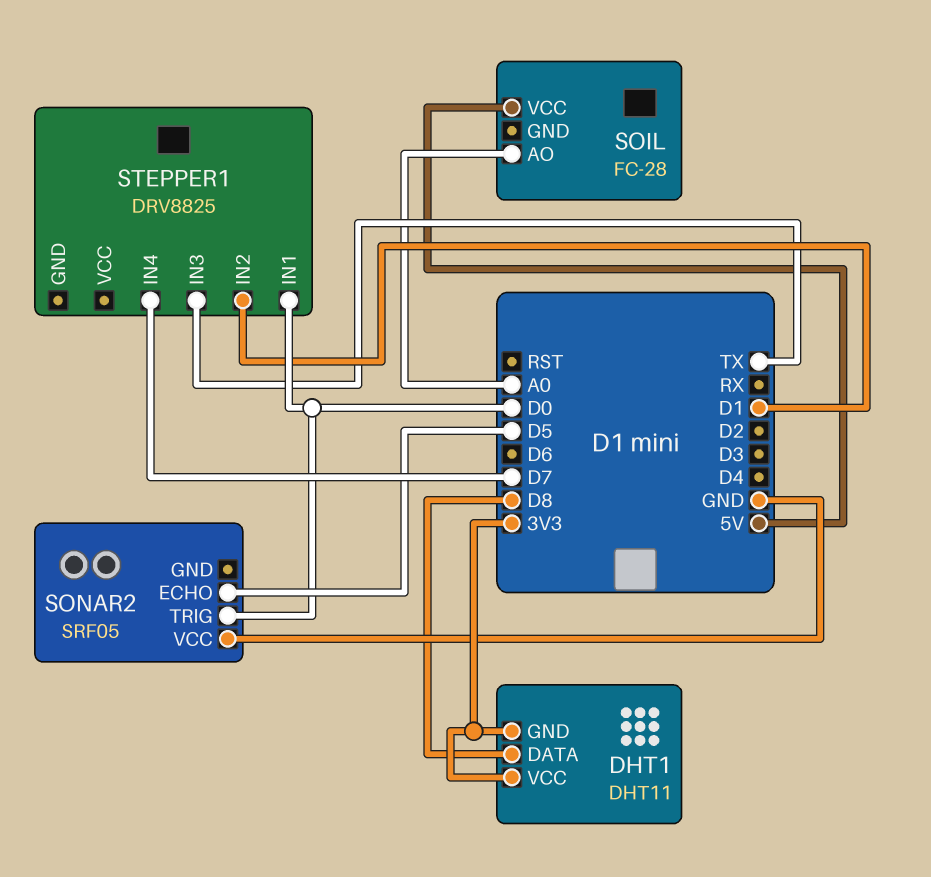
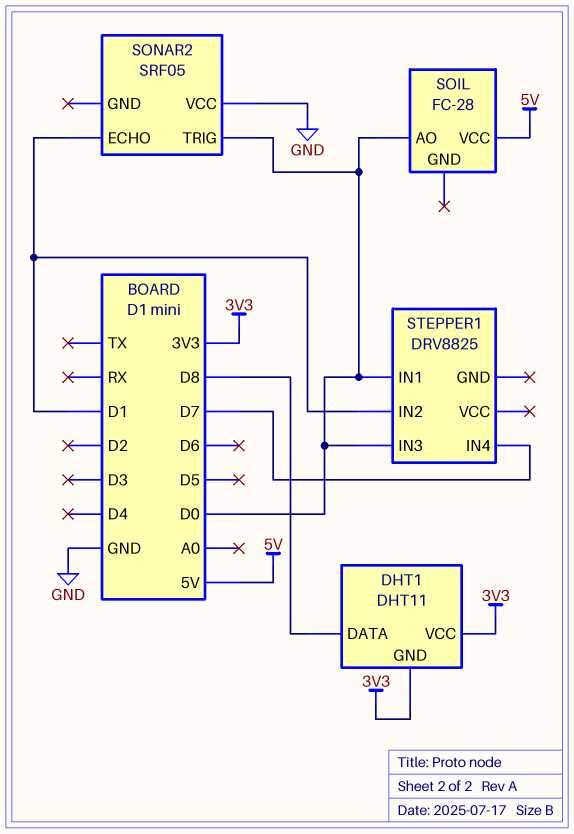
SOIL pin AO: A0 -> D0
SONAR2 pin ECHO: D5 -> D1
STEPPER1 pin IN3: TX -> D0

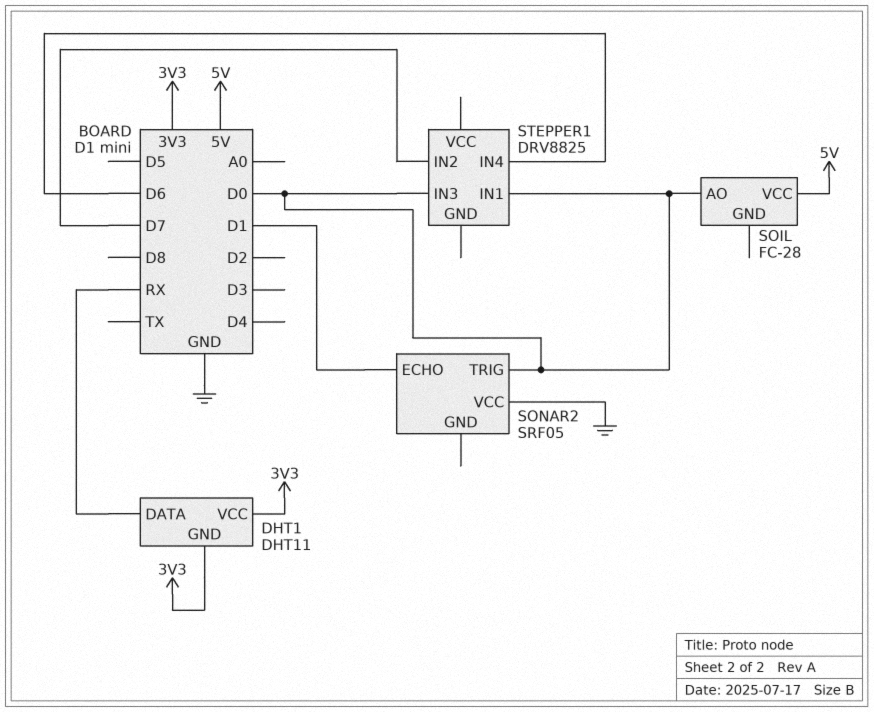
DHT1 pin DATA: D8 -> RX
STEPPER1 pin IN2: D1 -> D7
STEPPER1 pin IN4: D7 -> D6

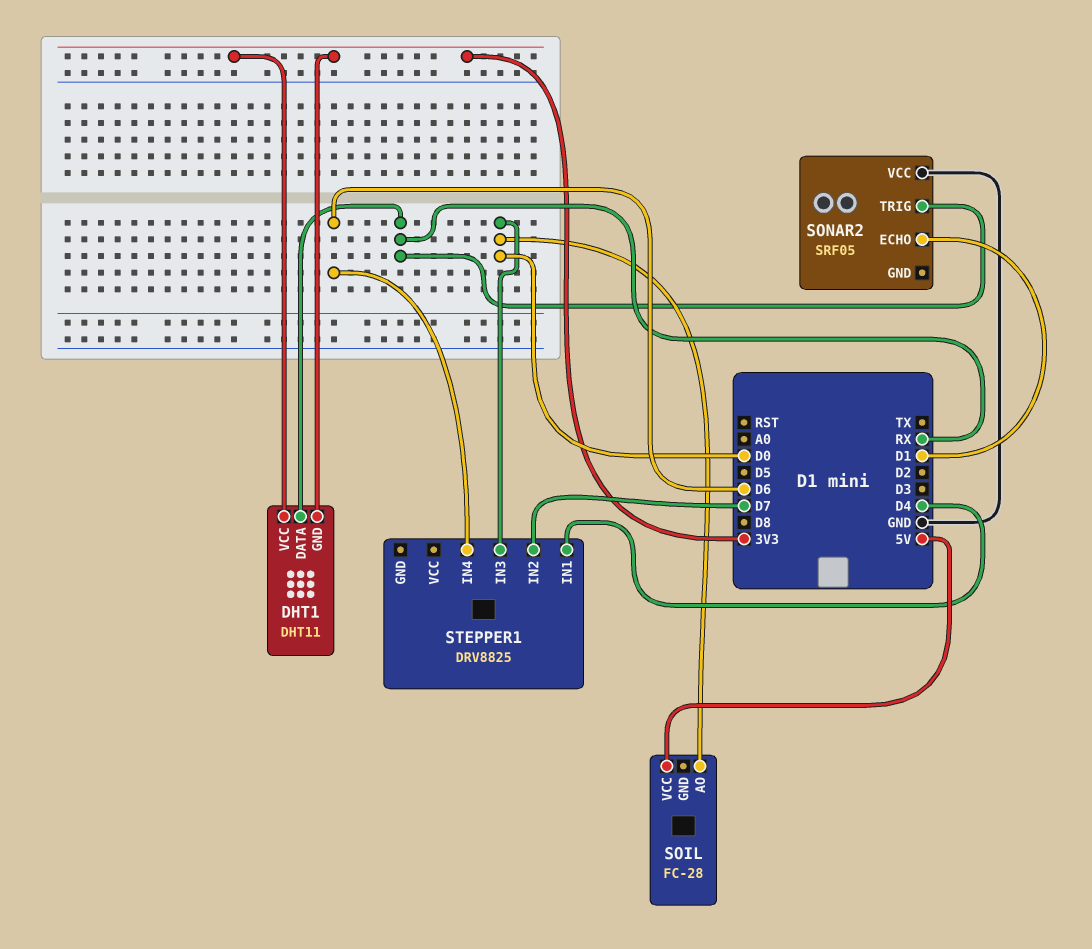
SONAR2 pin TRIG: D0 -> RX
STEPPER1 pin IN1: D0 -> D4

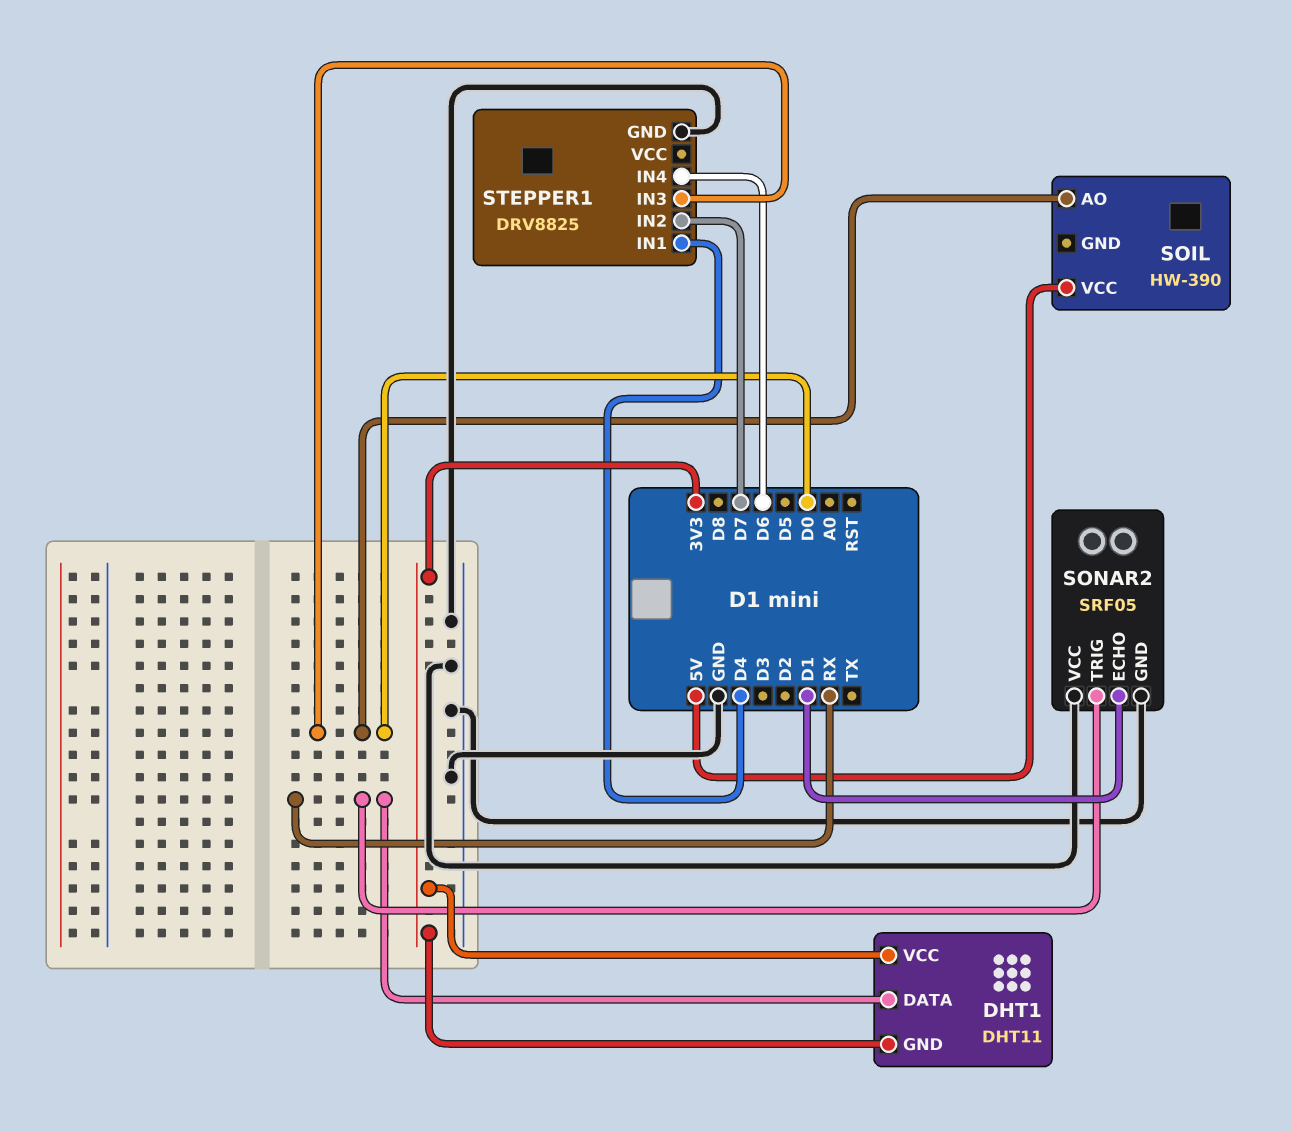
SOIL: FC-28 -> HW-390
SONAR2 pin GND: none -> GND
STEPPER1 pin GND: none -> GND

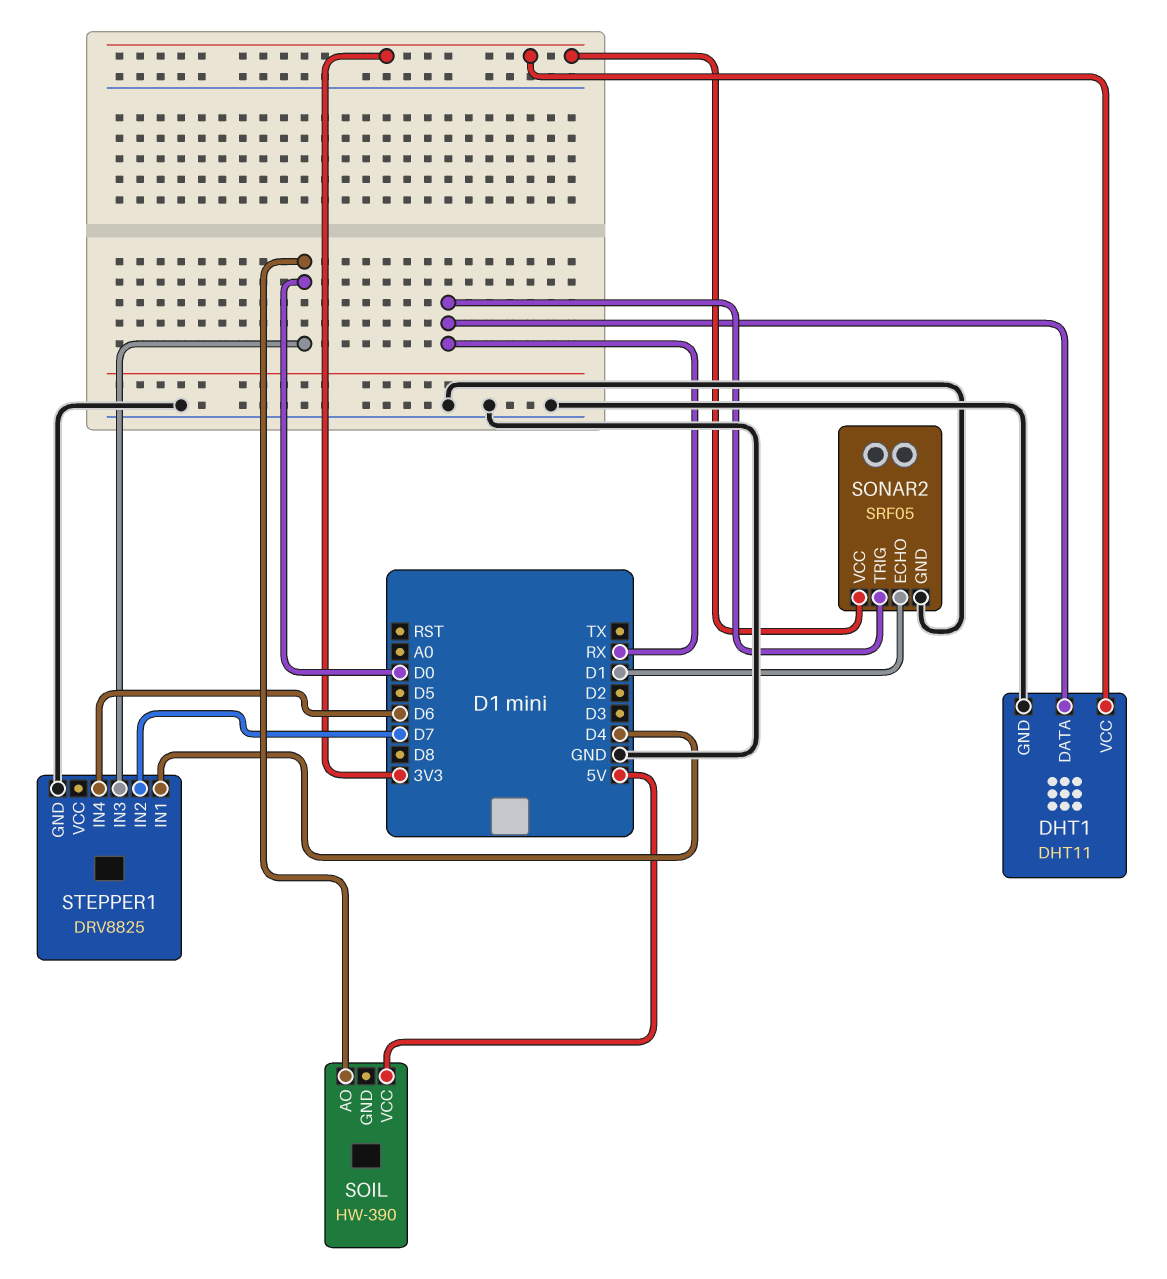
DHT1 pin GND: 3V3 -> GND
SONAR2 pin VCC: GND -> 3V3

